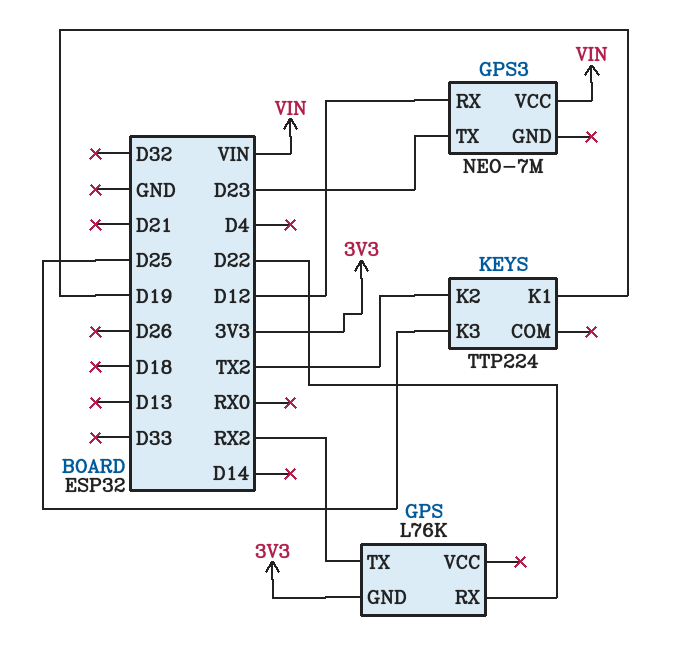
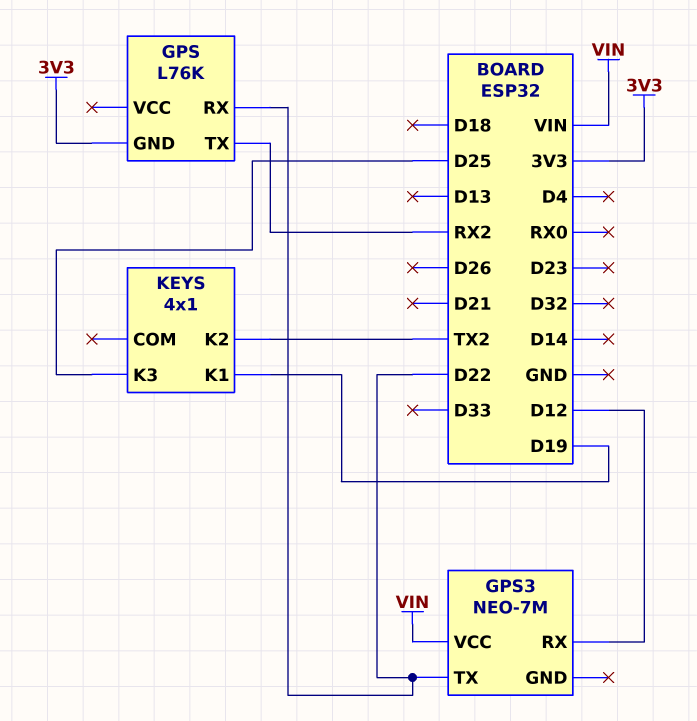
GPS3 pin TX: D23 -> D22
KEYS: TTP224 -> 4x1

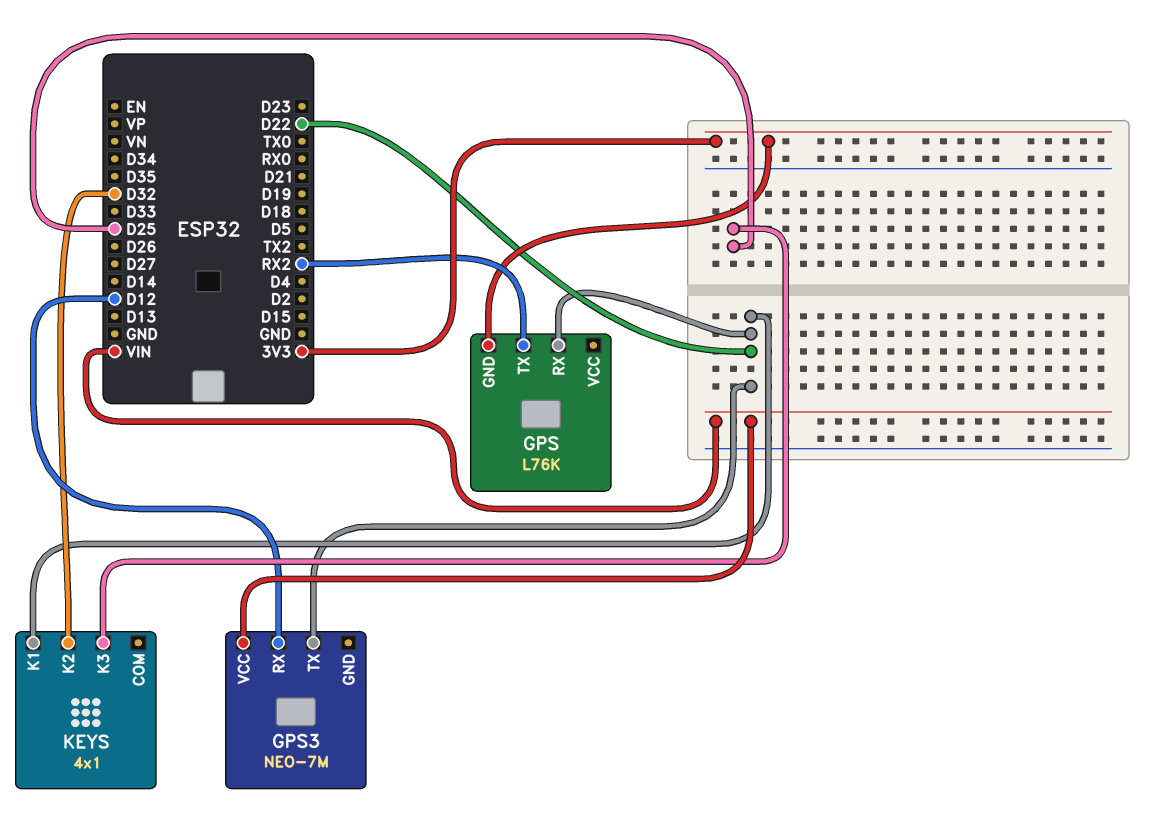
KEYS pin K1: D19 -> D22
KEYS pin K2: TX2 -> D32

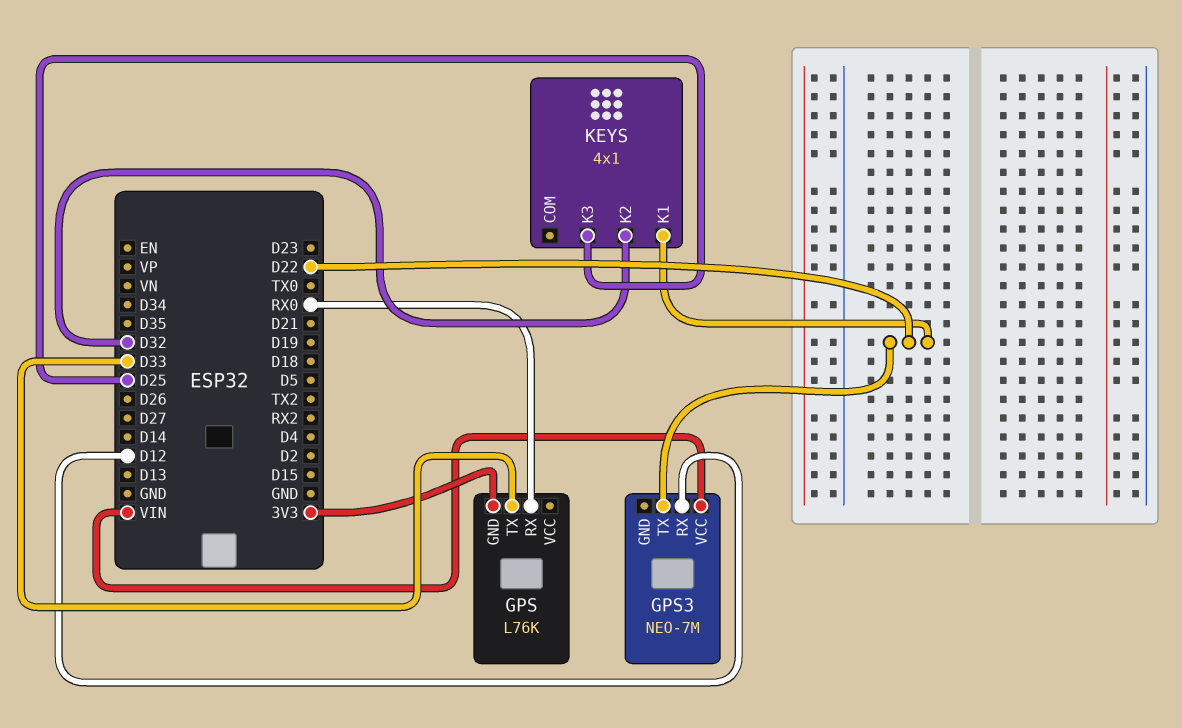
GPS pin RX: D22 -> RX0
GPS pin TX: RX2 -> D33

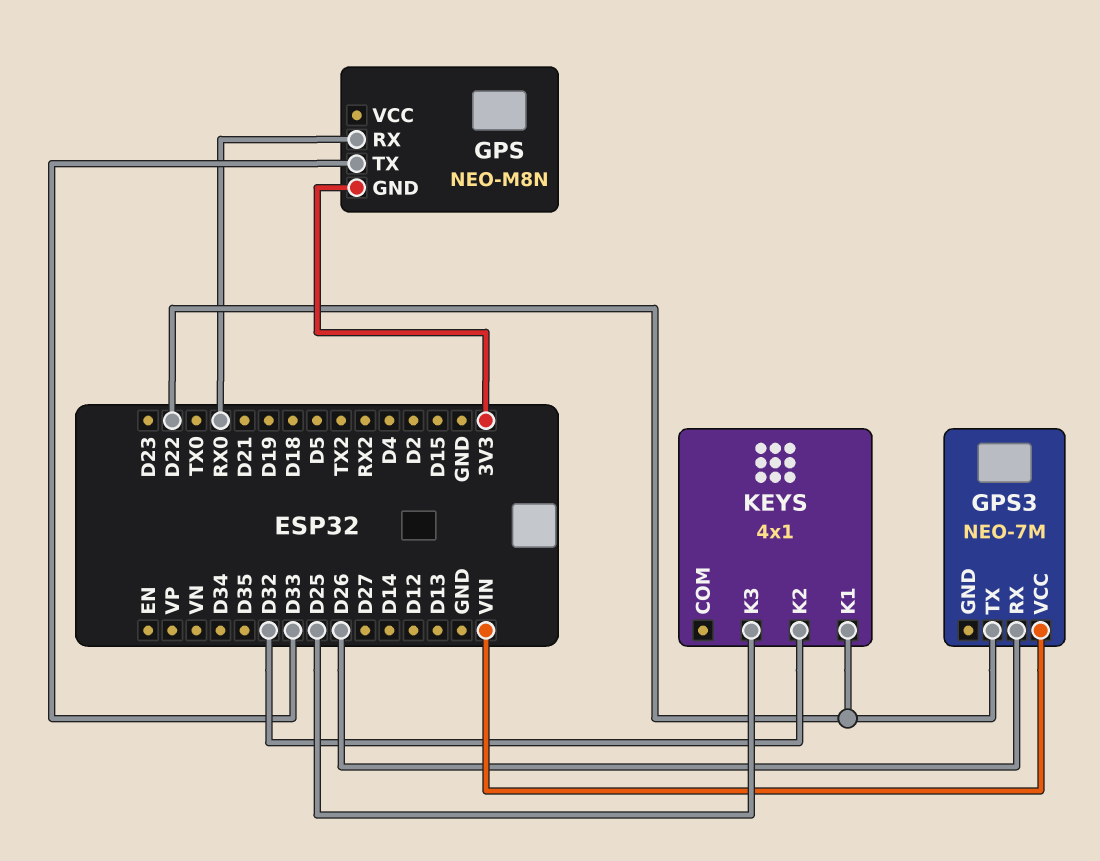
GPS: L76K -> NEO-M8N
GPS3 pin RX: D12 -> D26

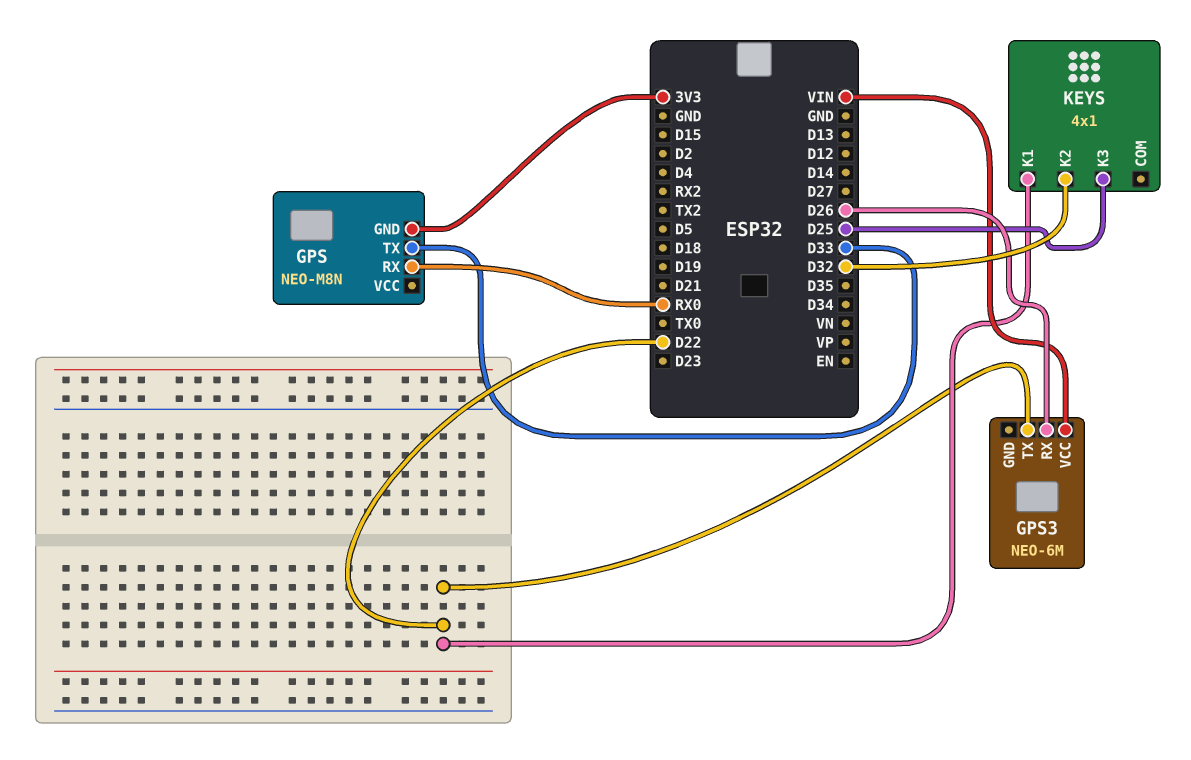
GPS3: NEO-7M -> NEO-6M

